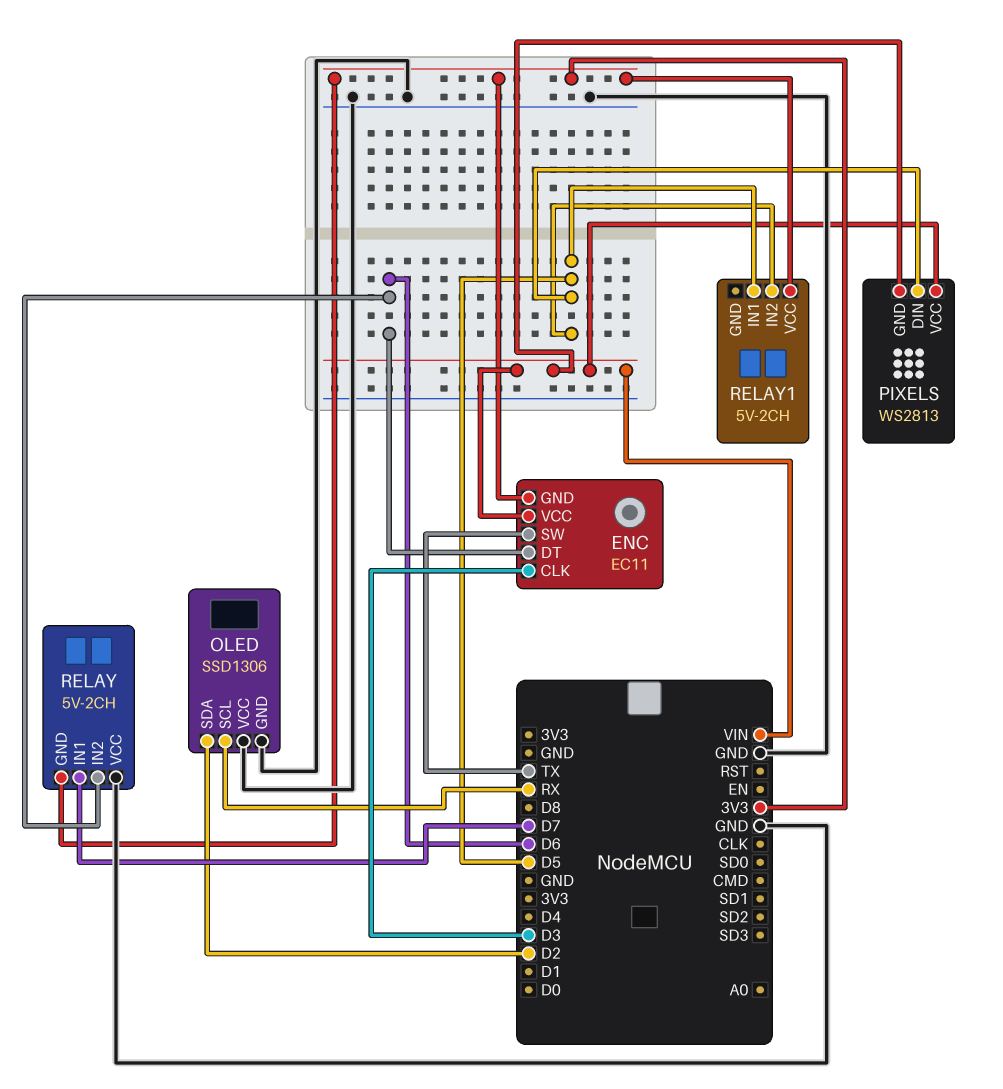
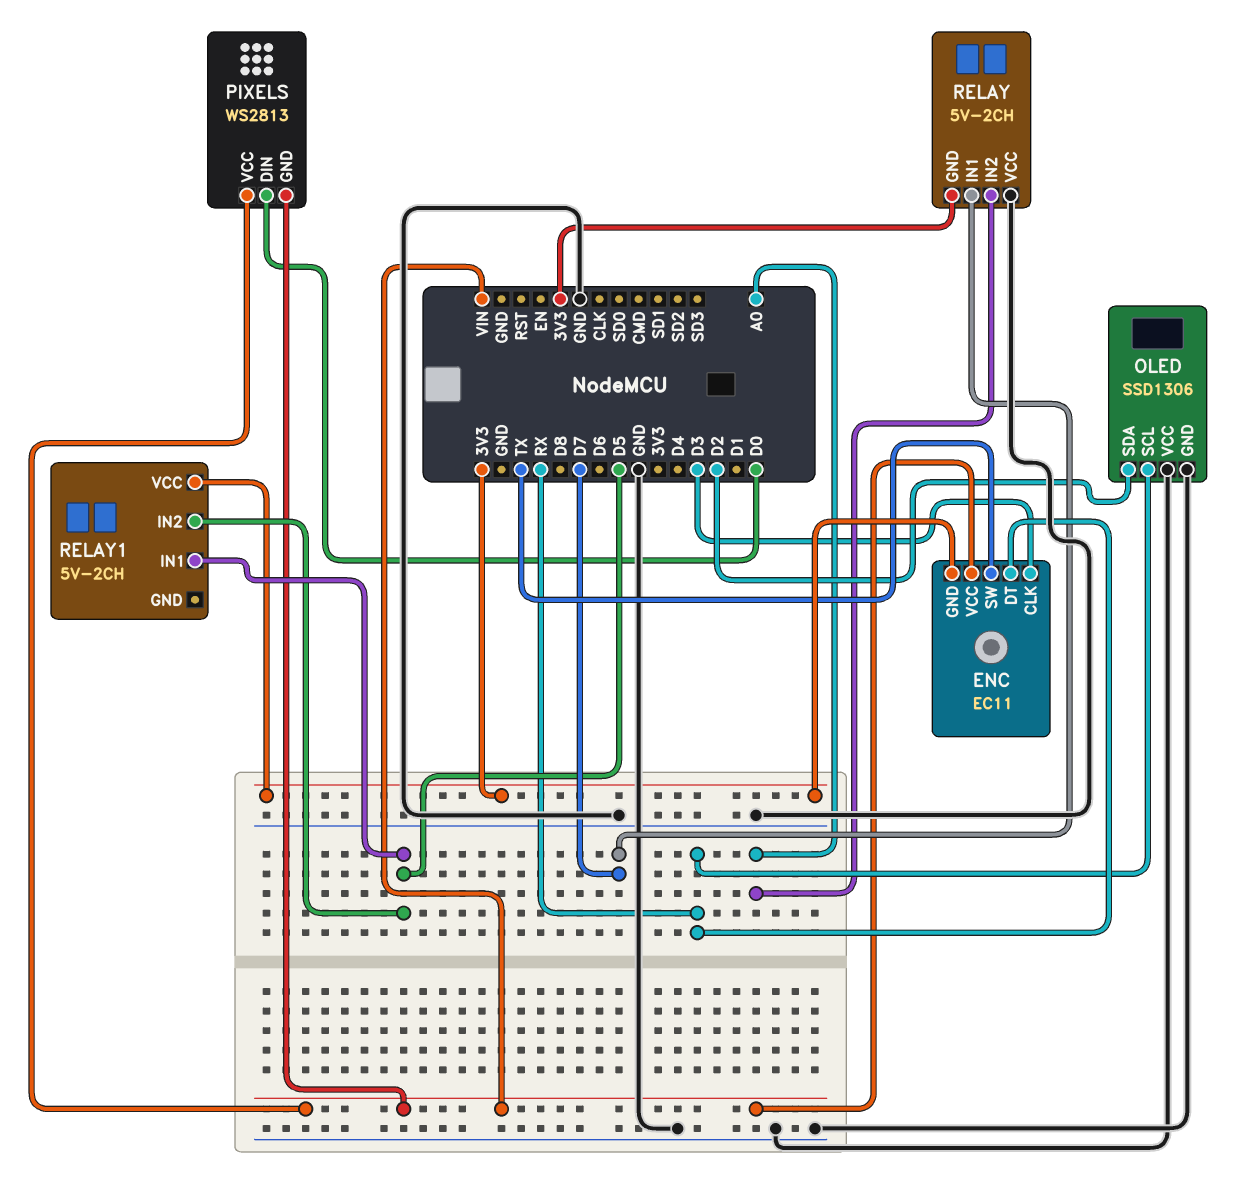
ENC pin DT: D6 -> RX
PIXELS pin DIN: D5 -> D0
RELAY pin IN2: D6 -> A0

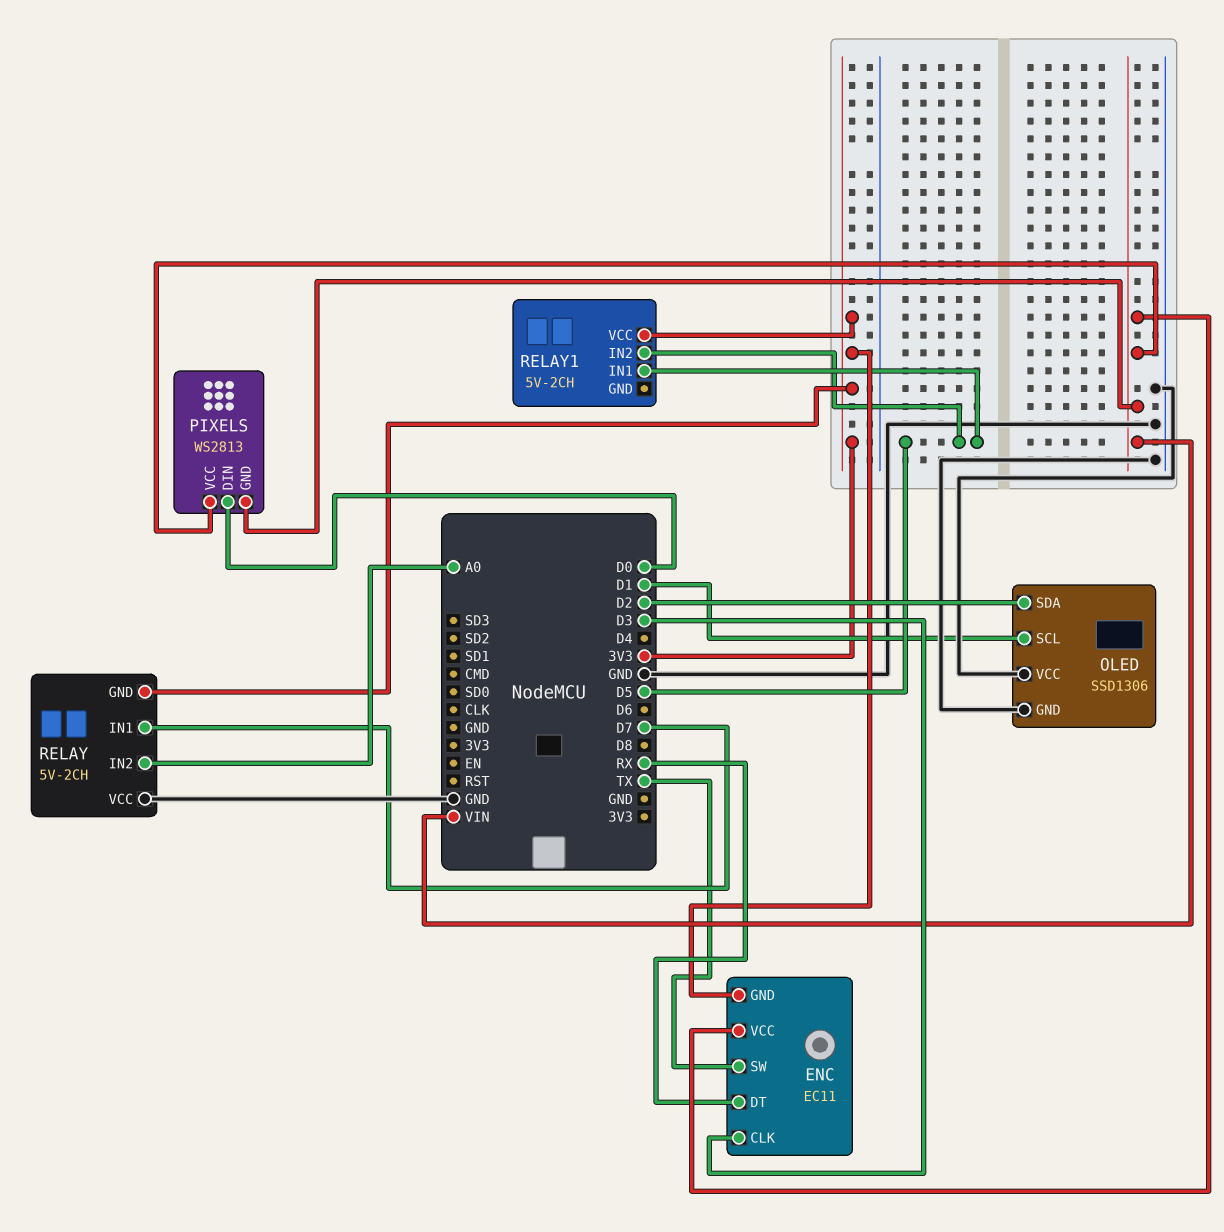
OLED pin SCL: RX -> D1

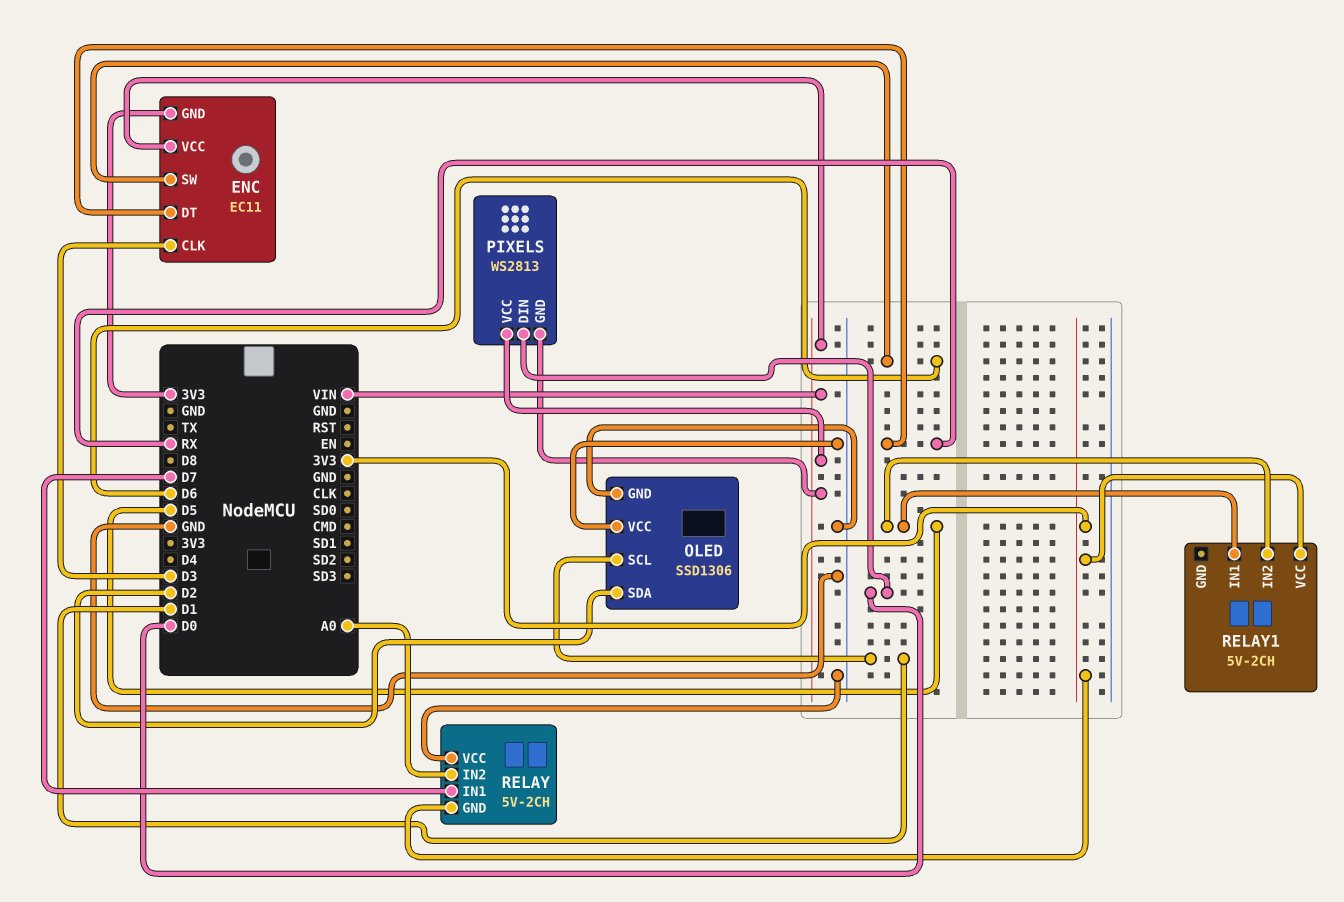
ENC pin SW: TX -> D6

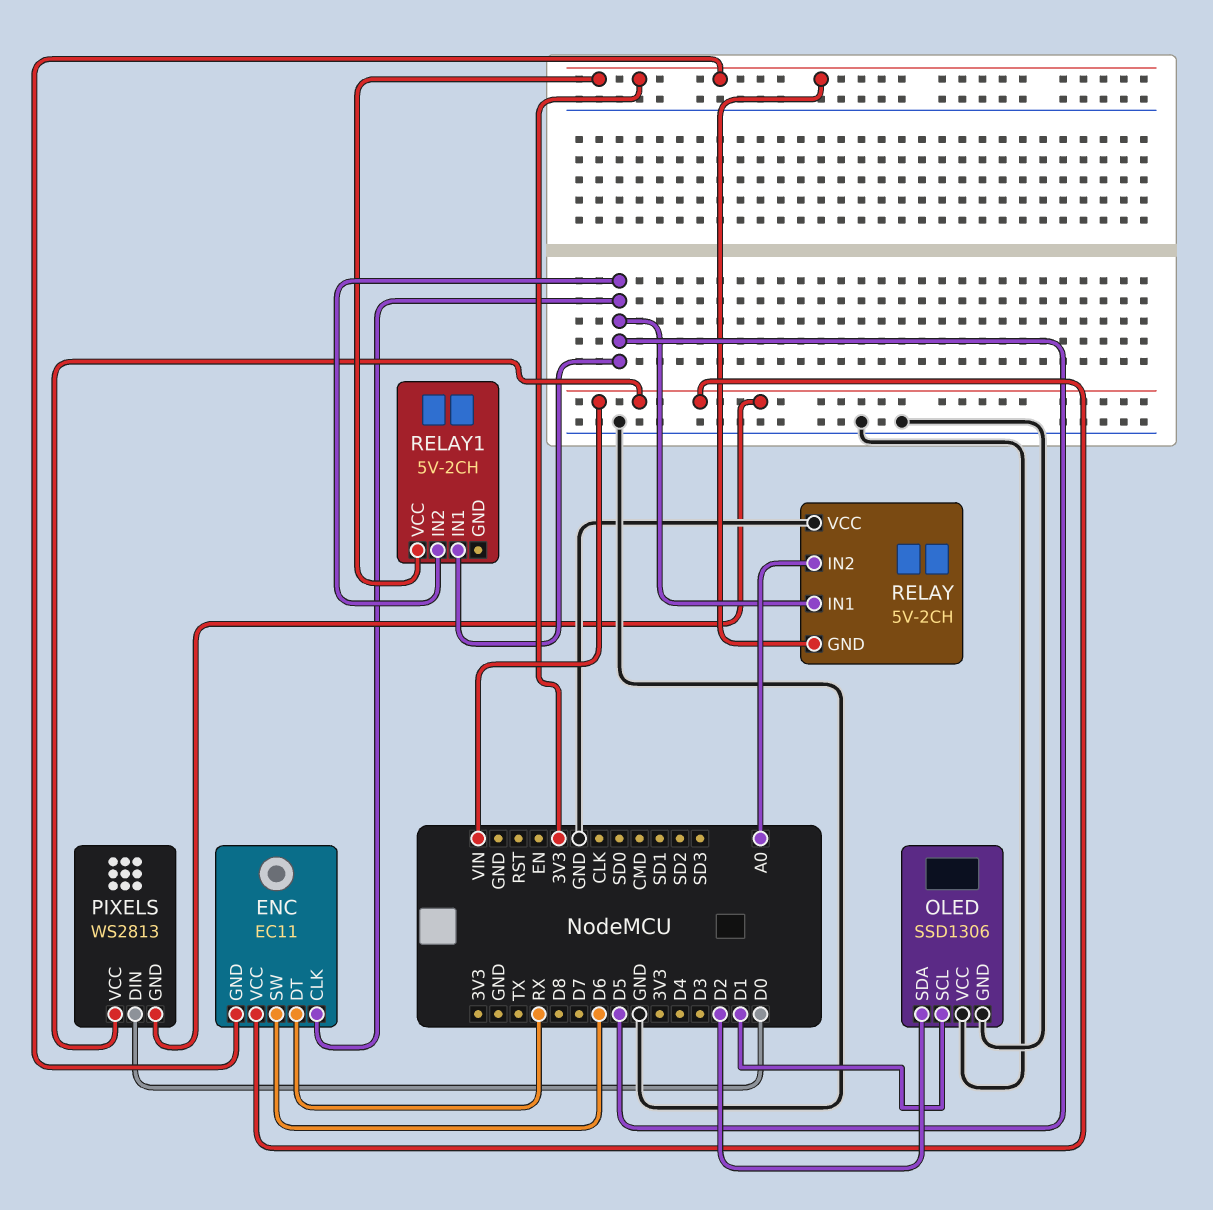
ENC pin CLK: D3 -> D5
RELAY pin IN1: D7 -> D5

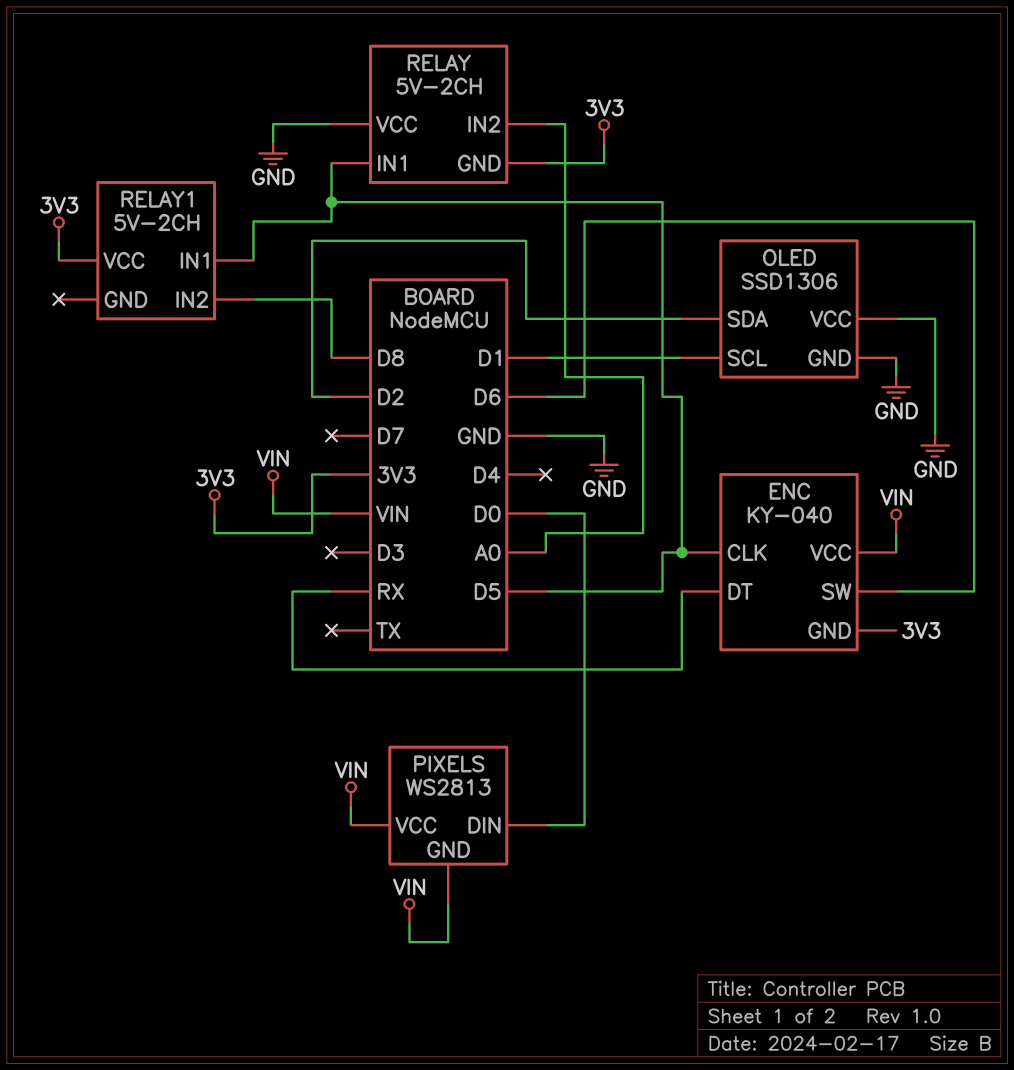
ENC: EC11 -> KY-040
RELAY1 pin IN2: D5 -> D8

